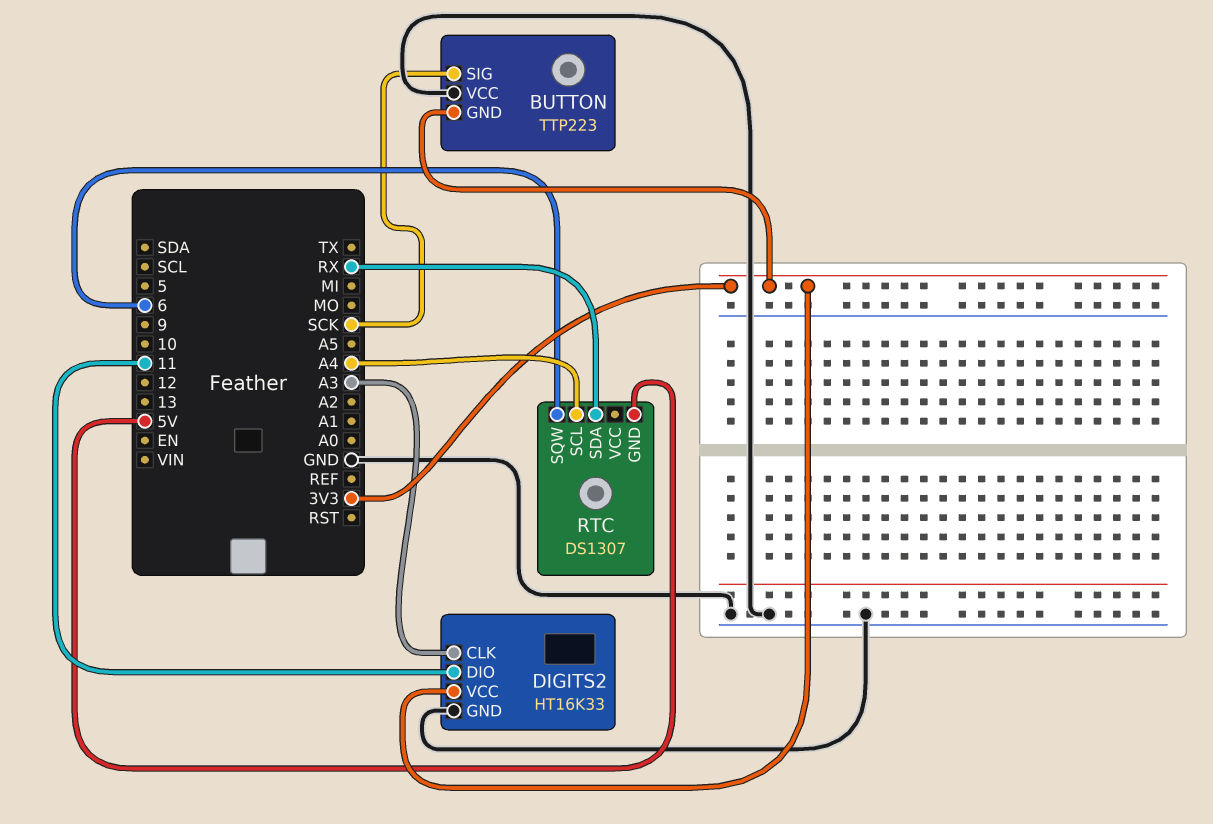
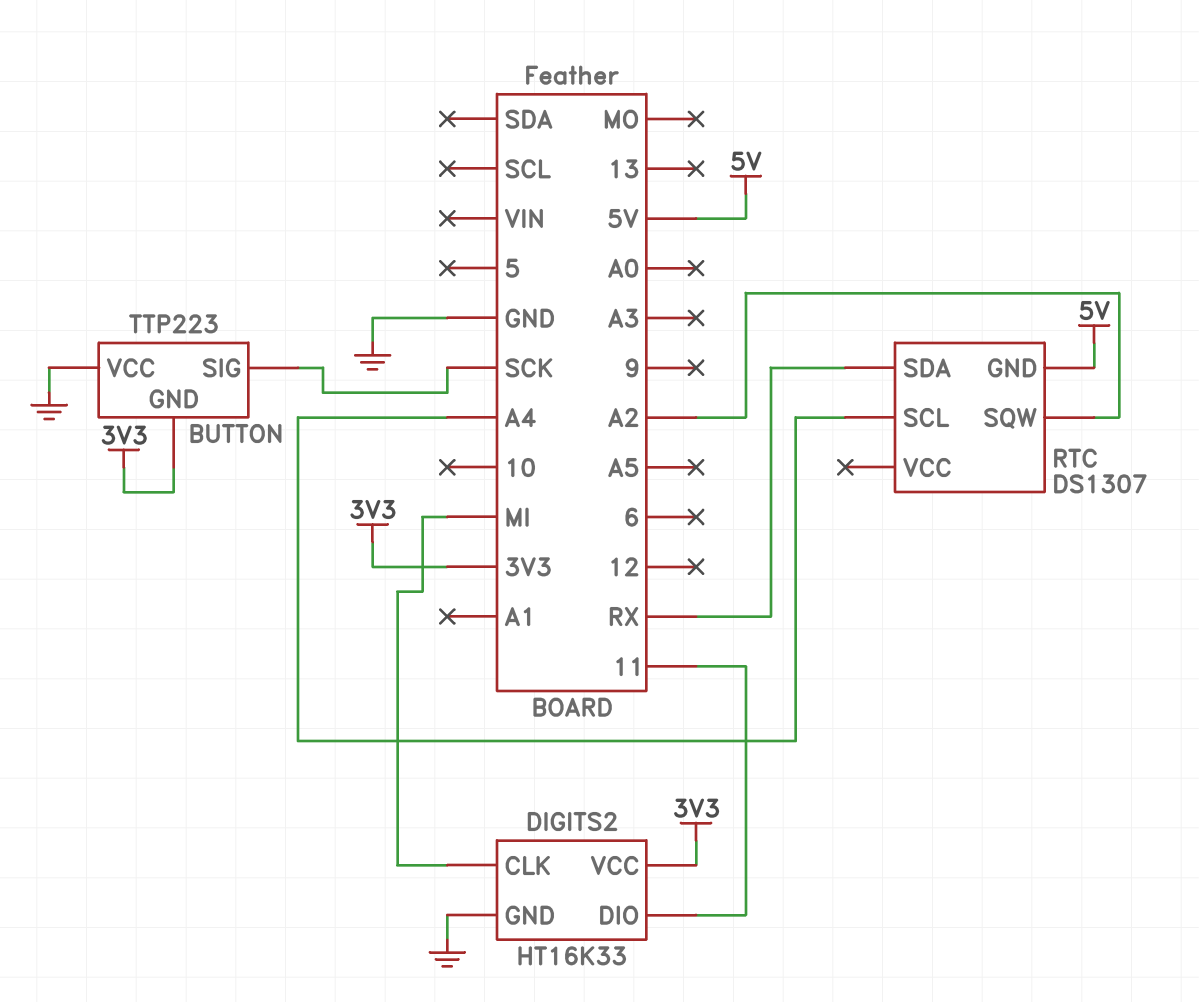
DIGITS2 pin CLK: A3 -> MI
RTC pin SQW: 6 -> A2

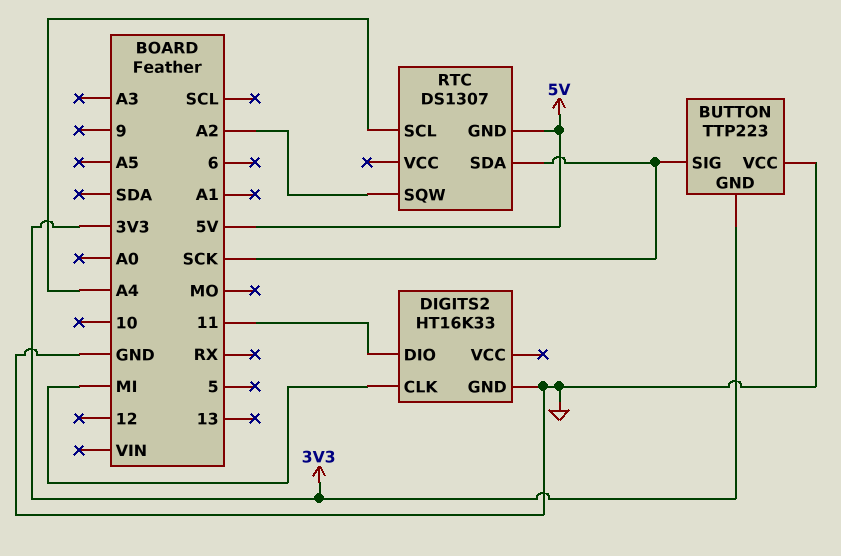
DIGITS2 pin VCC: 3V3 -> none
RTC pin SDA: RX -> SCK

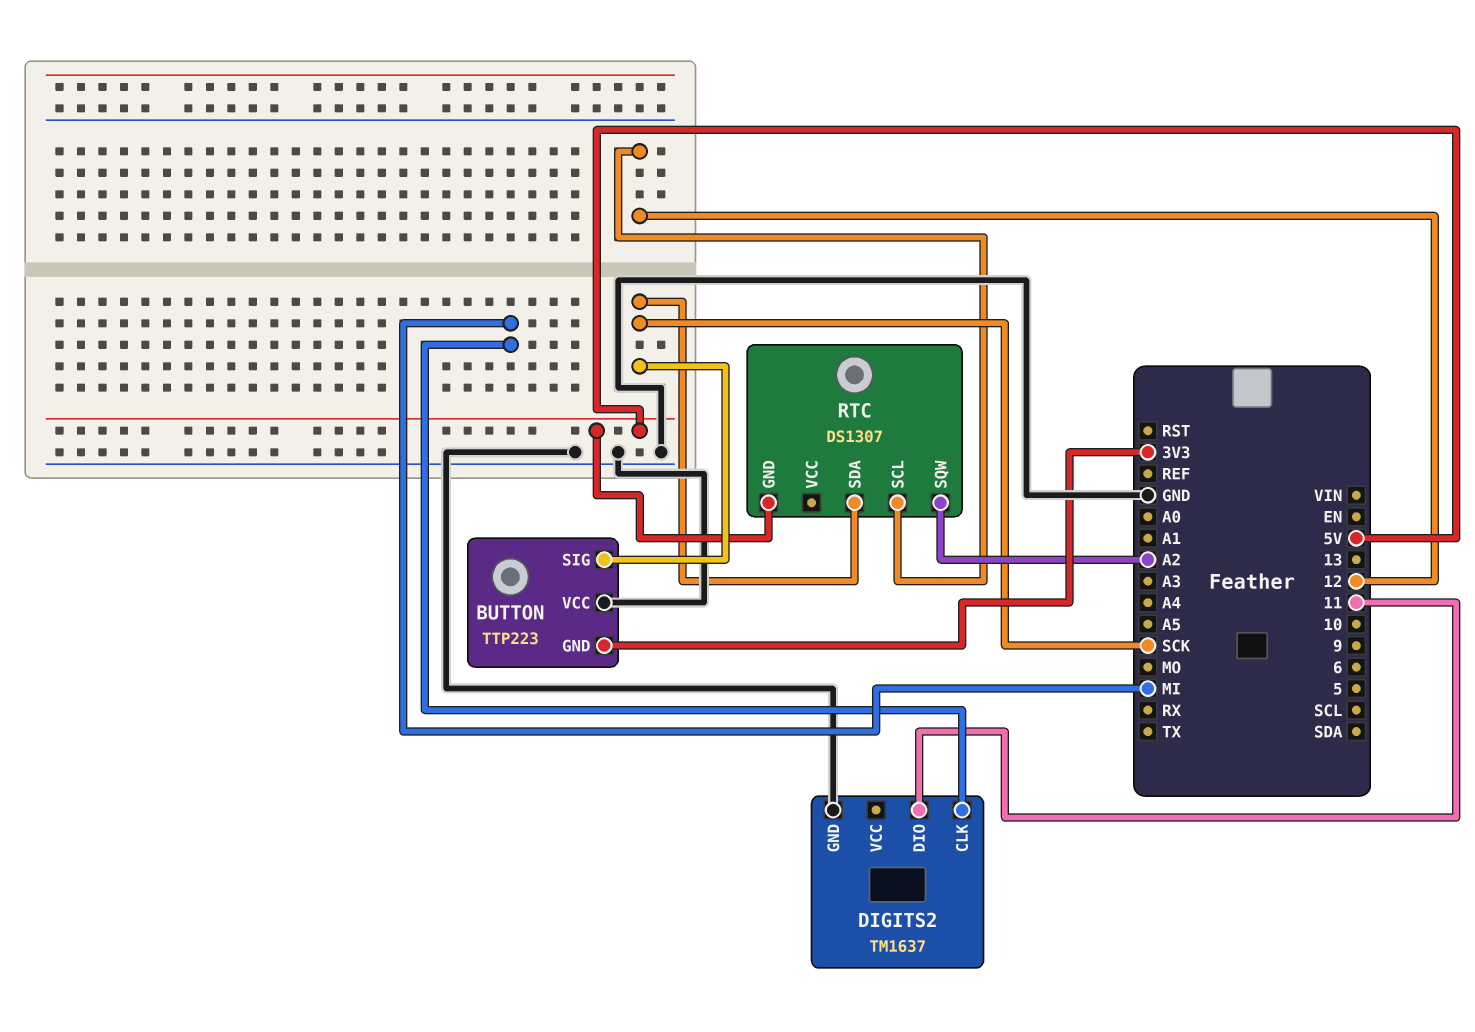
DIGITS2: HT16K33 -> TM1637
RTC pin SCL: A4 -> 12

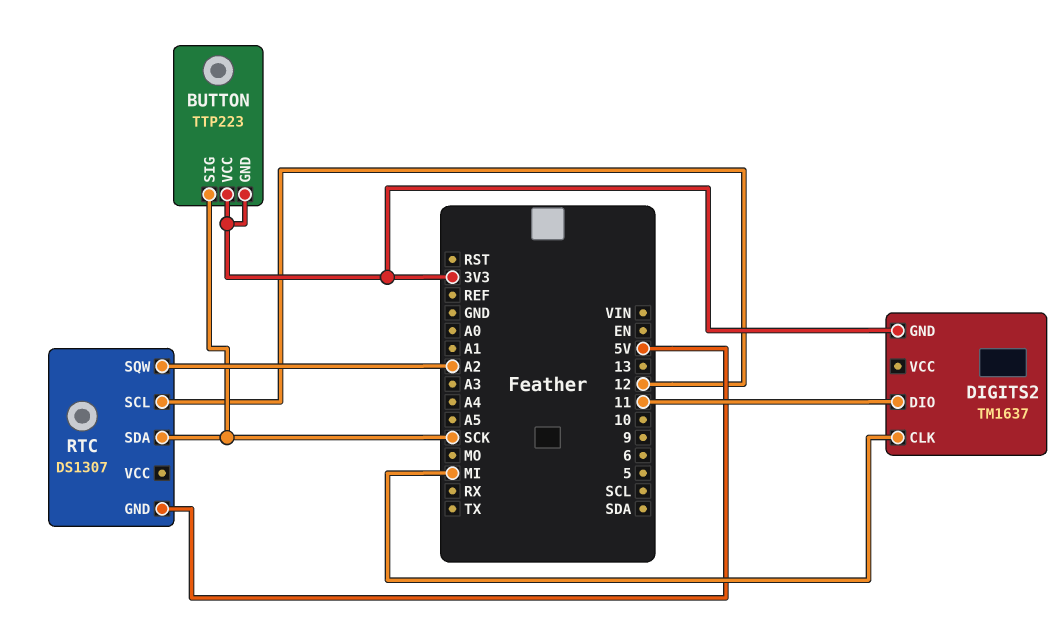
BUTTON pin VCC: GND -> 3V3
DIGITS2 pin GND: GND -> 3V3

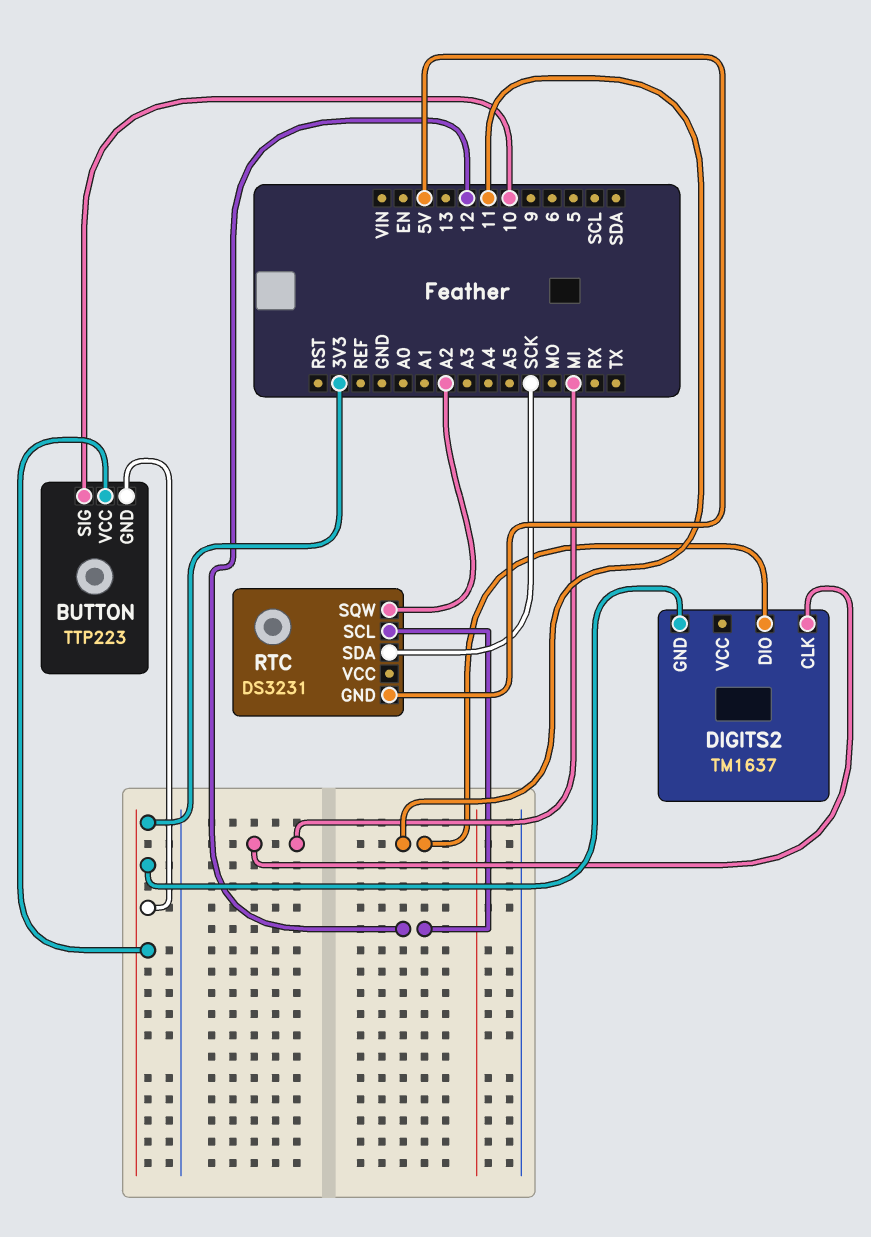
BUTTON pin SIG: SCK -> 10
RTC: DS1307 -> DS3231

